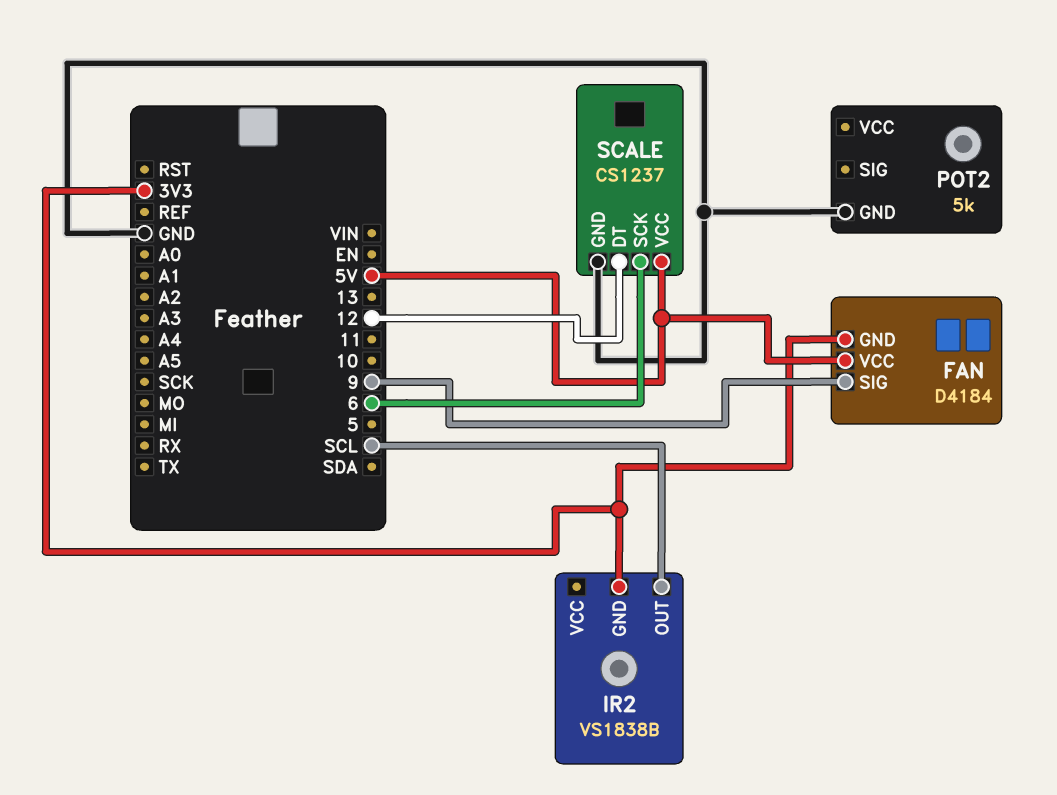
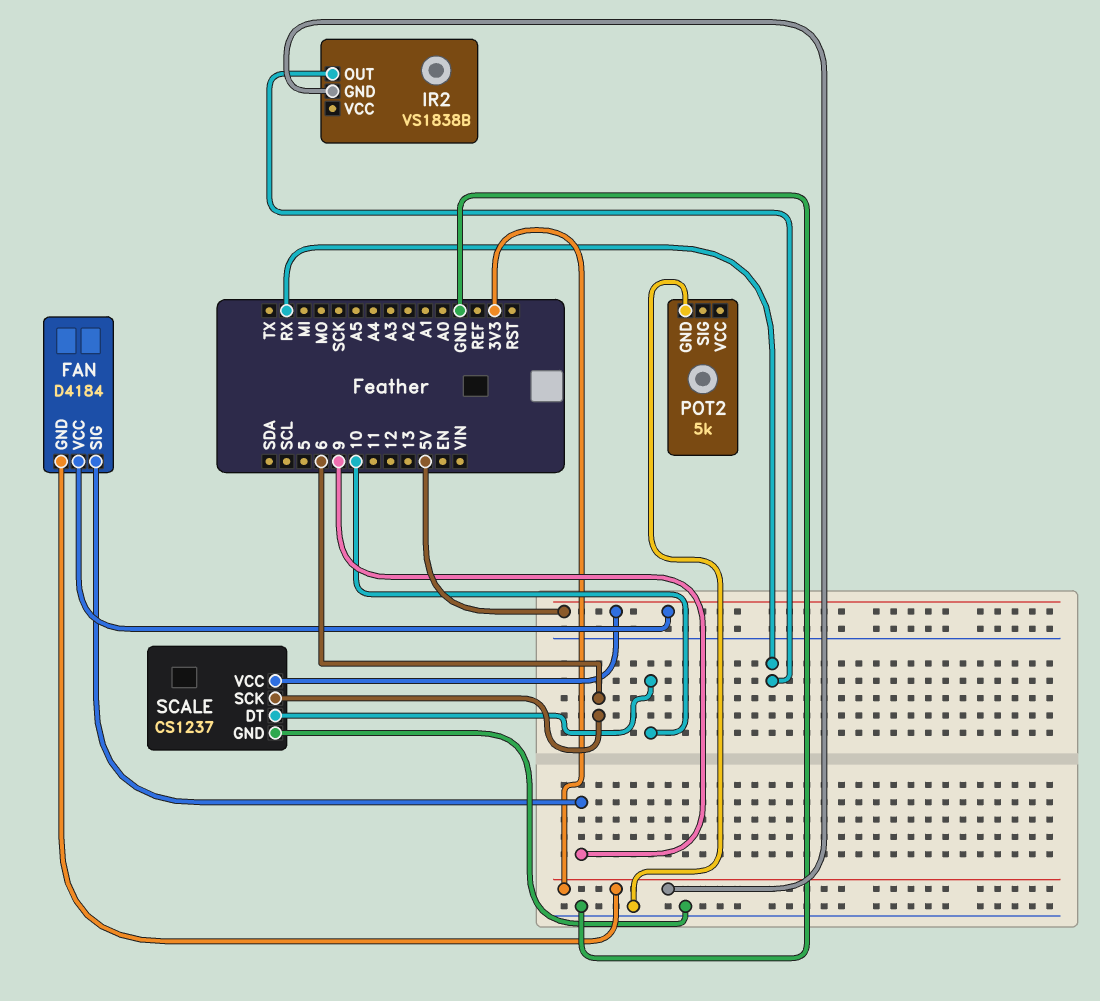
IR2 pin OUT: SCL -> RX
SCALE pin DT: 12 -> 10

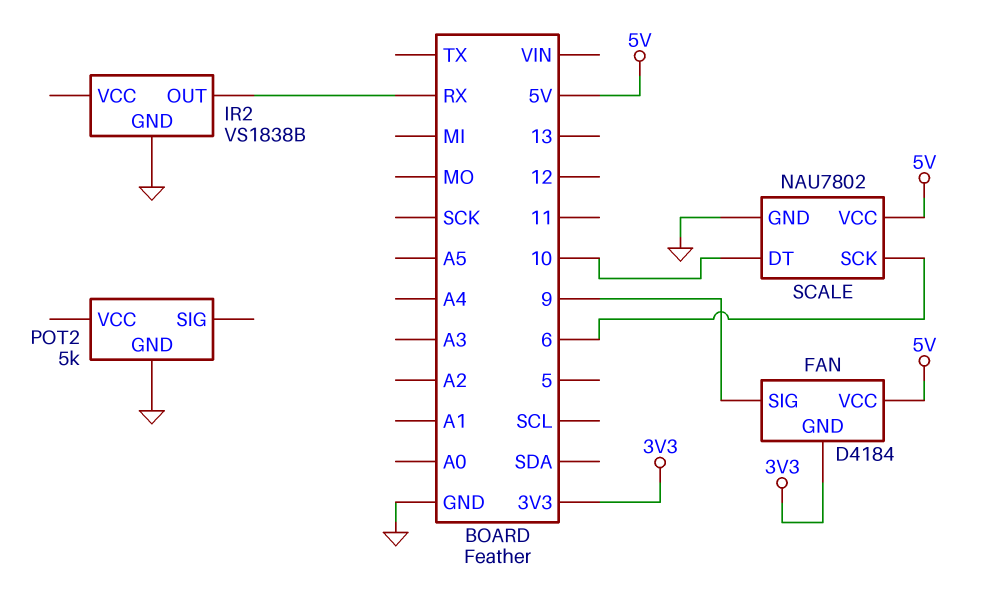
IR2 pin GND: 3V3 -> GND
SCALE: CS1237 -> NAU7802

